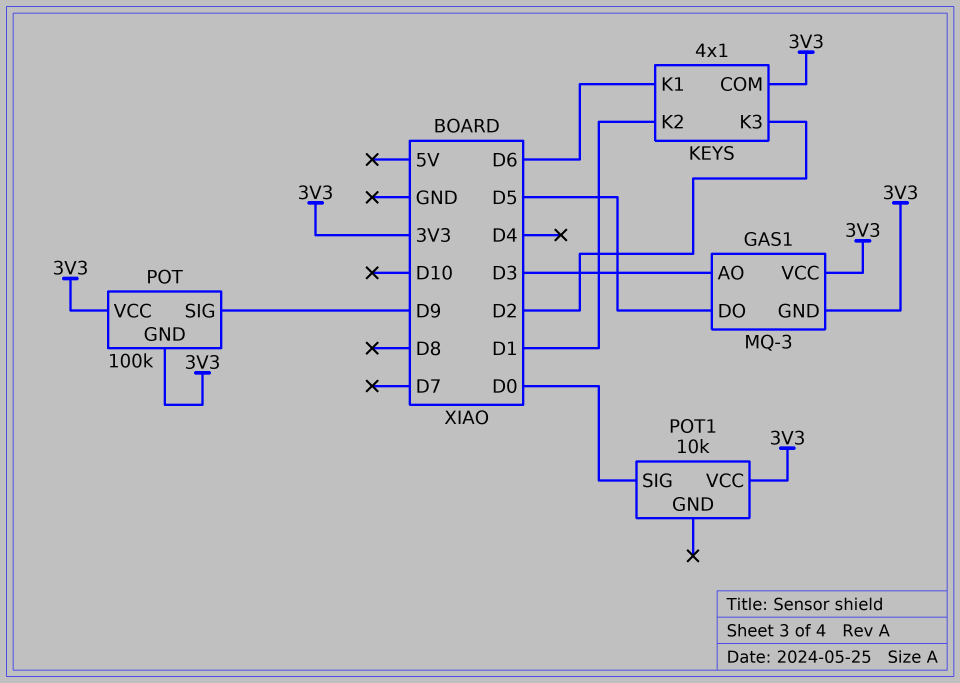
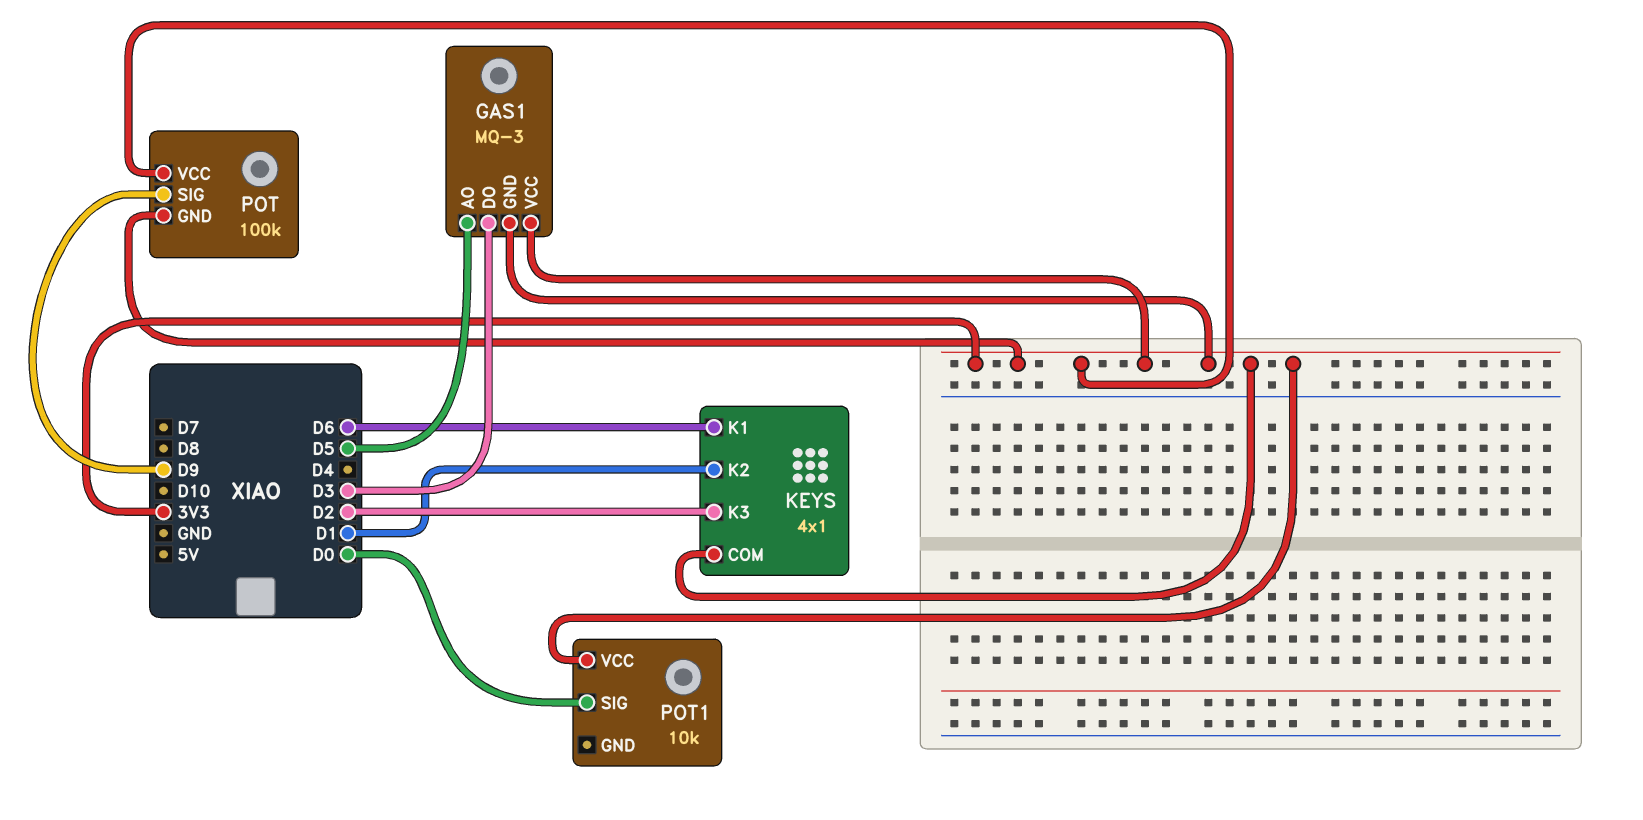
GAS1 pin AO: D3 -> D5
GAS1 pin DO: D5 -> D3

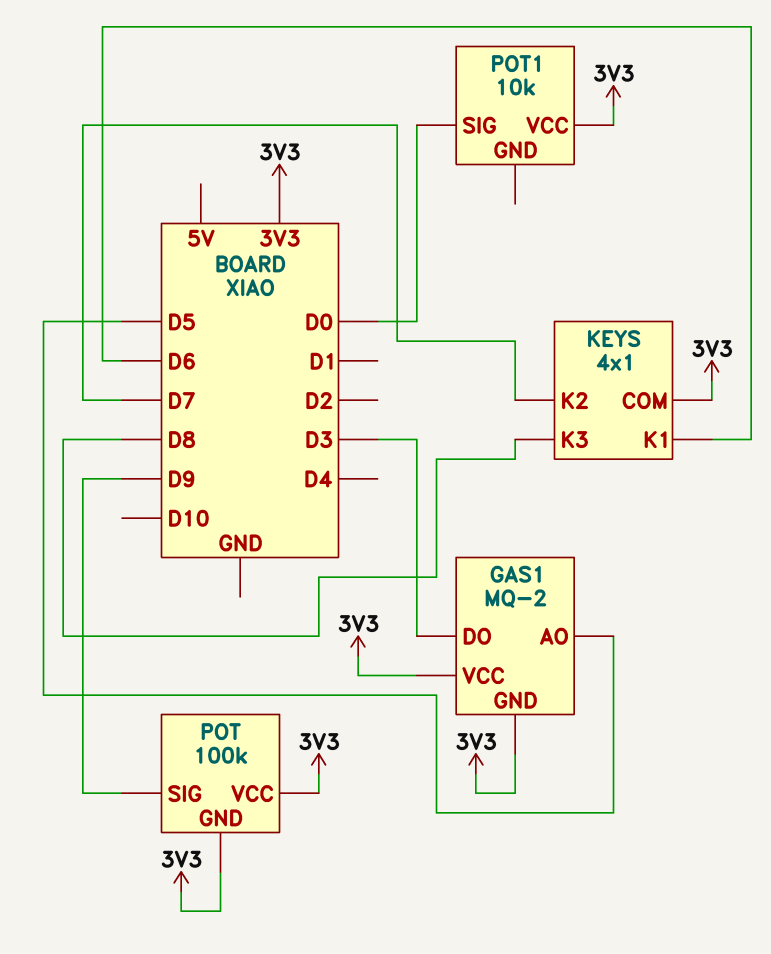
GAS1: MQ-3 -> MQ-2
KEYS pin K2: D1 -> D7
KEYS pin K3: D2 -> D8

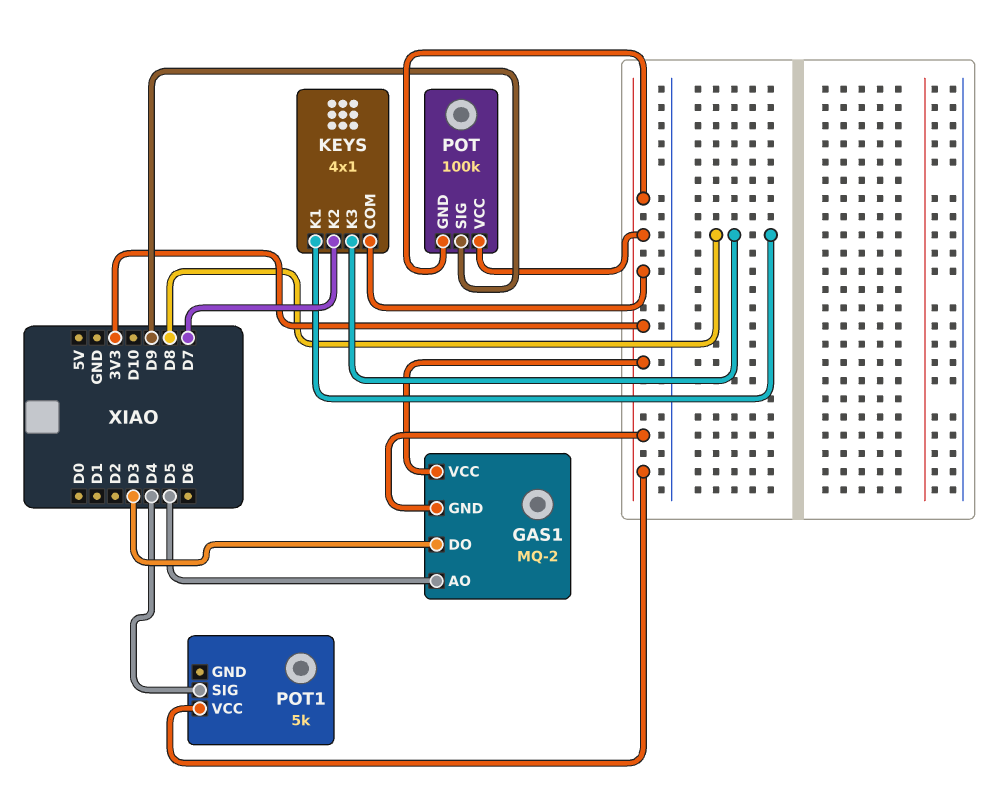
KEYS pin K1: D6 -> D8
POT1: 10k -> 5k
POT1 pin SIG: D0 -> D4

